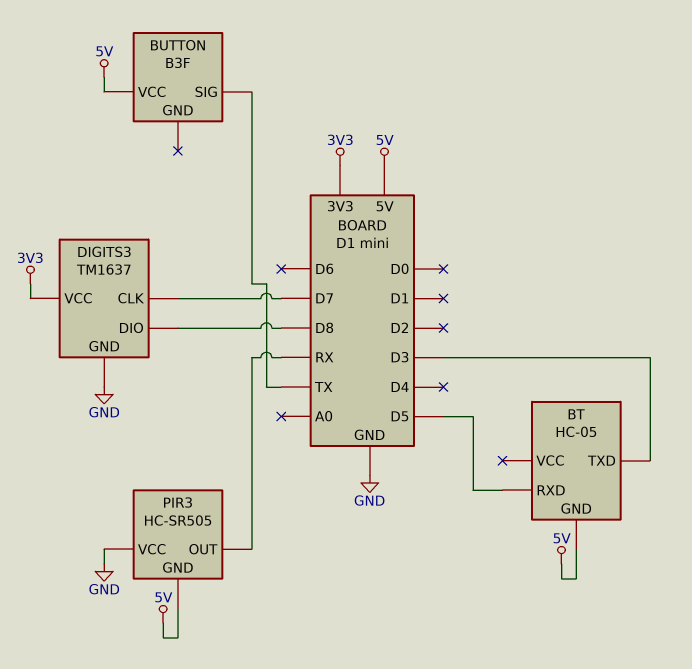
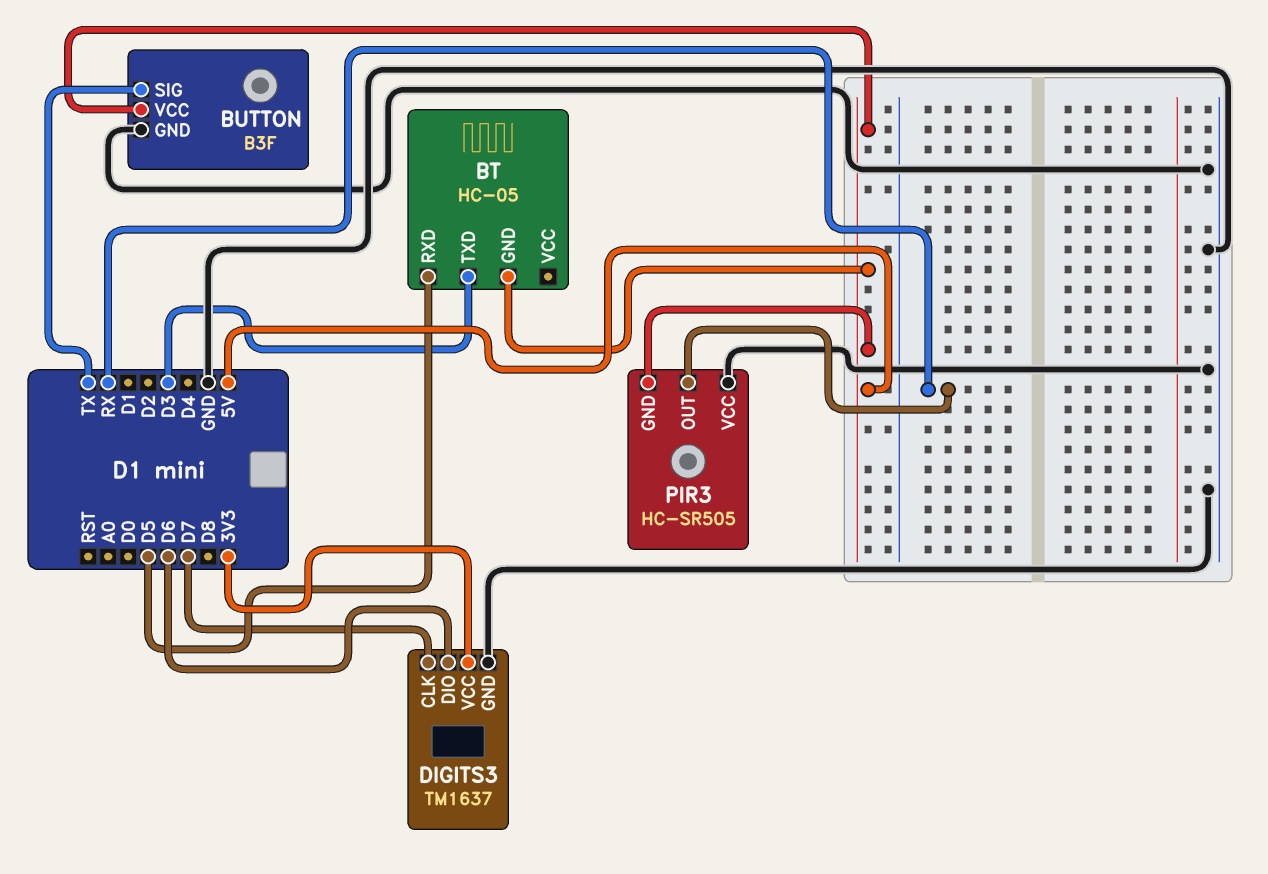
BUTTON pin GND: none -> GND
DIGITS3 pin DIO: D8 -> D6

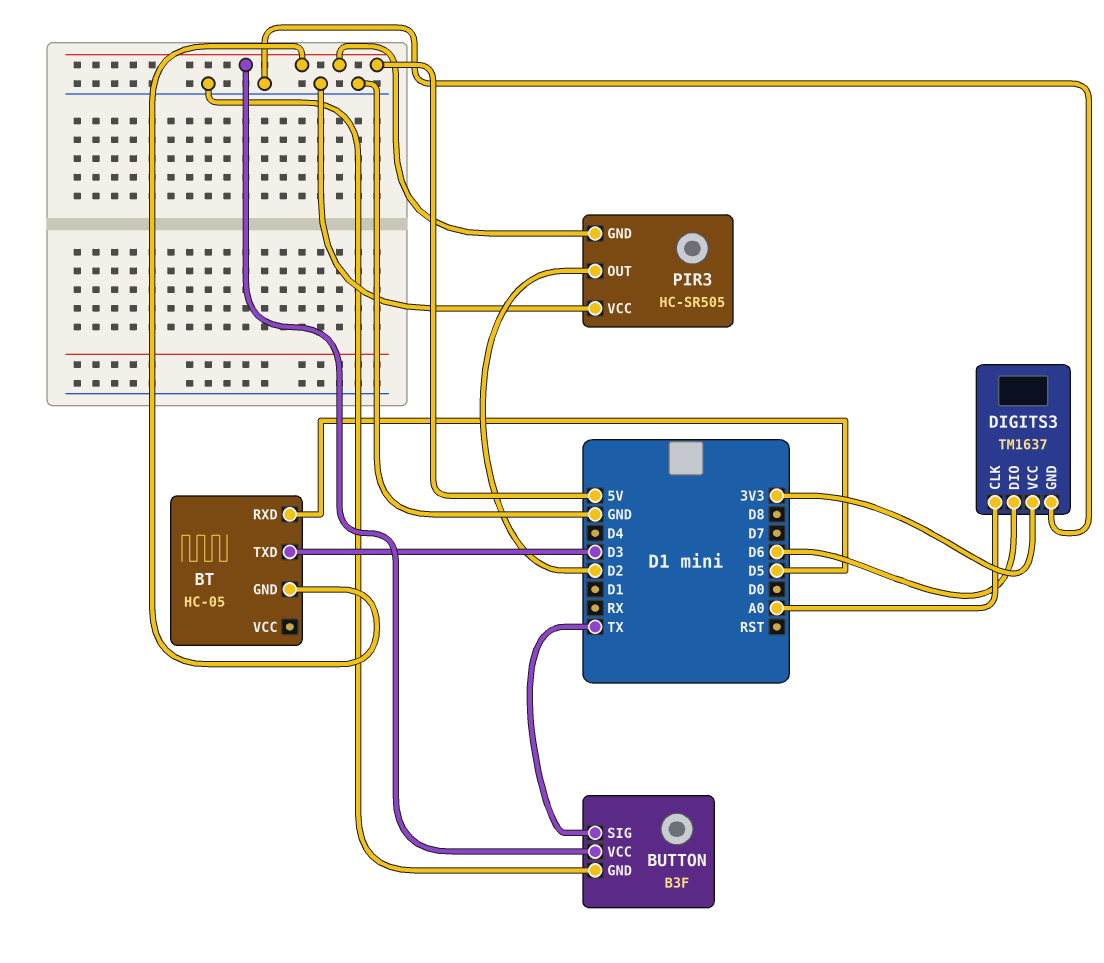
DIGITS3 pin CLK: D7 -> A0
PIR3 pin OUT: RX -> D2

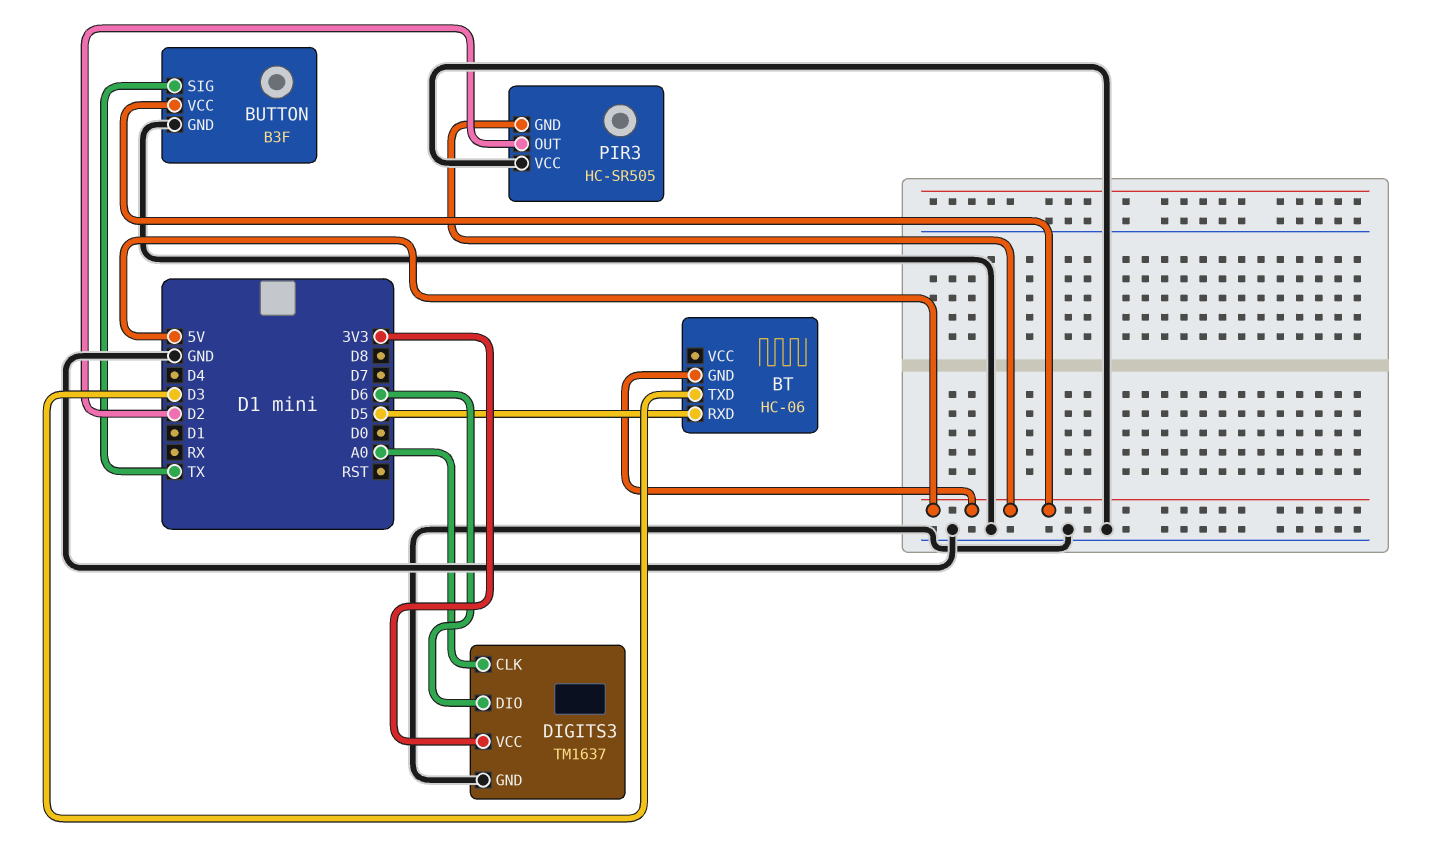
BT: HC-05 -> HC-06

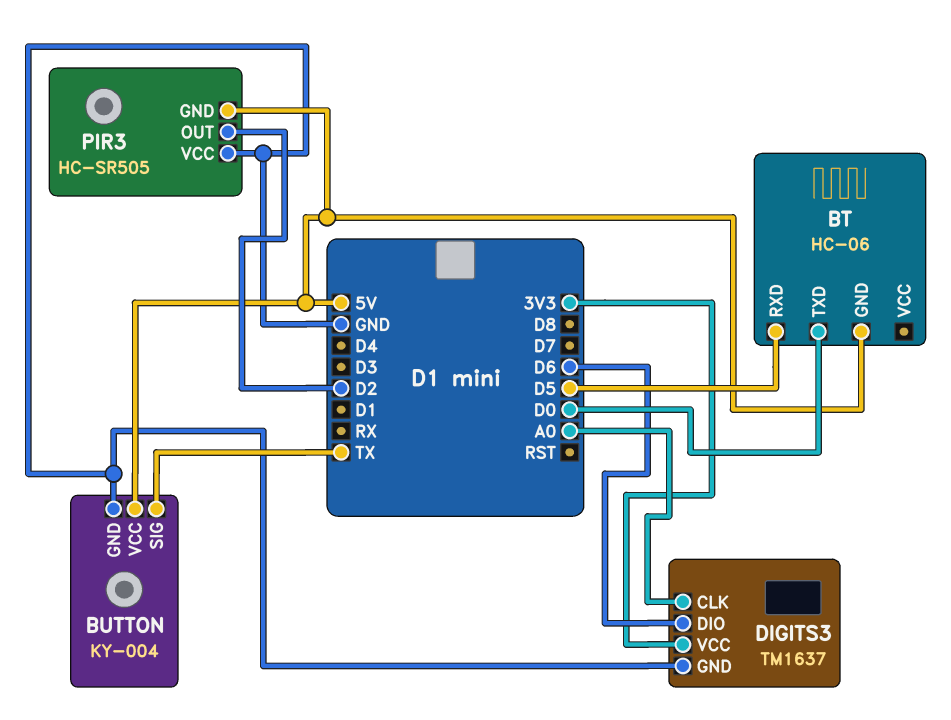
BT pin TXD: D3 -> D0
BUTTON: B3F -> KY-004

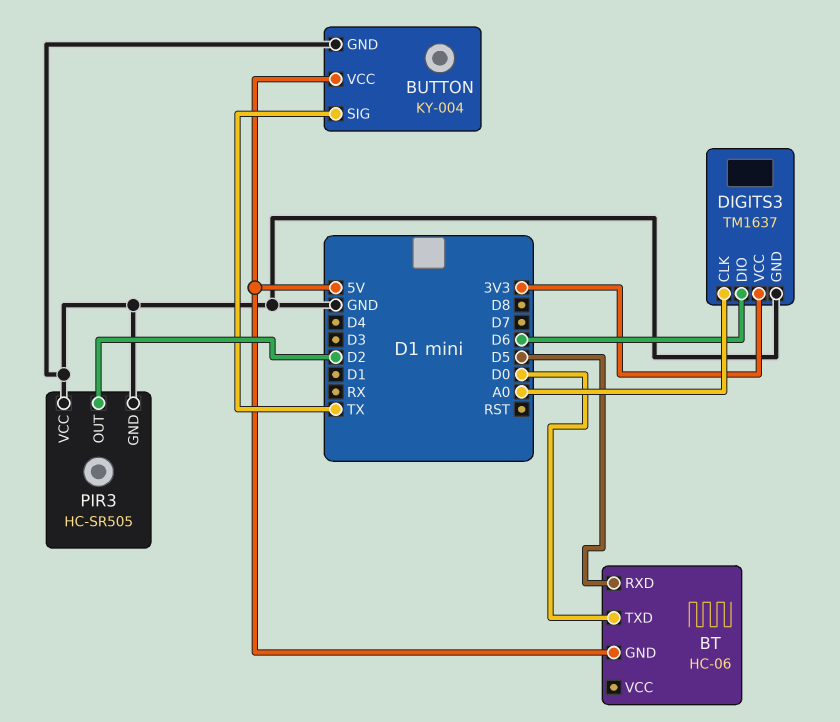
PIR3 pin GND: 5V -> GND

